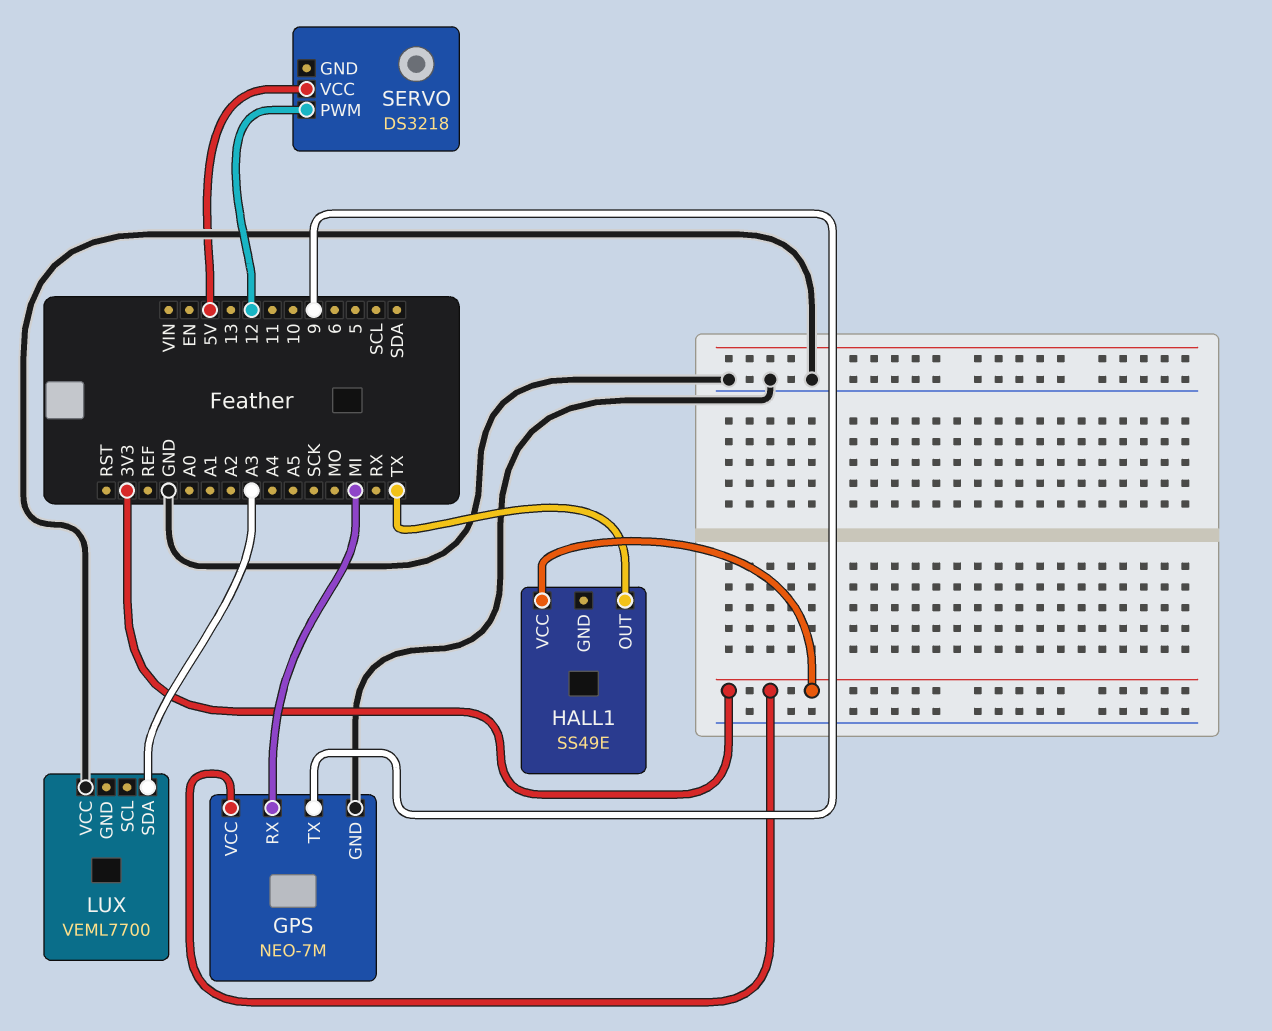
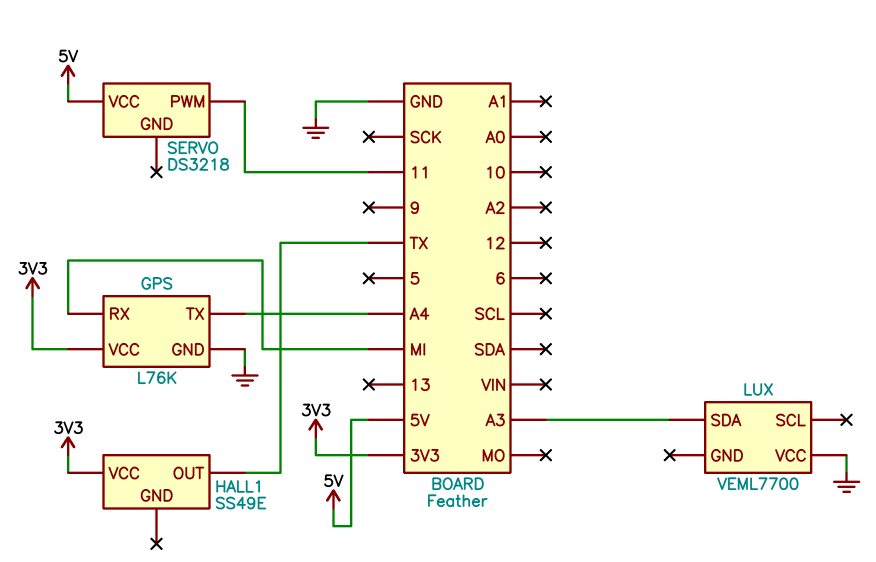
GPS: NEO-7M -> L76K
GPS pin TX: 9 -> A4
SERVO pin PWM: 12 -> 11

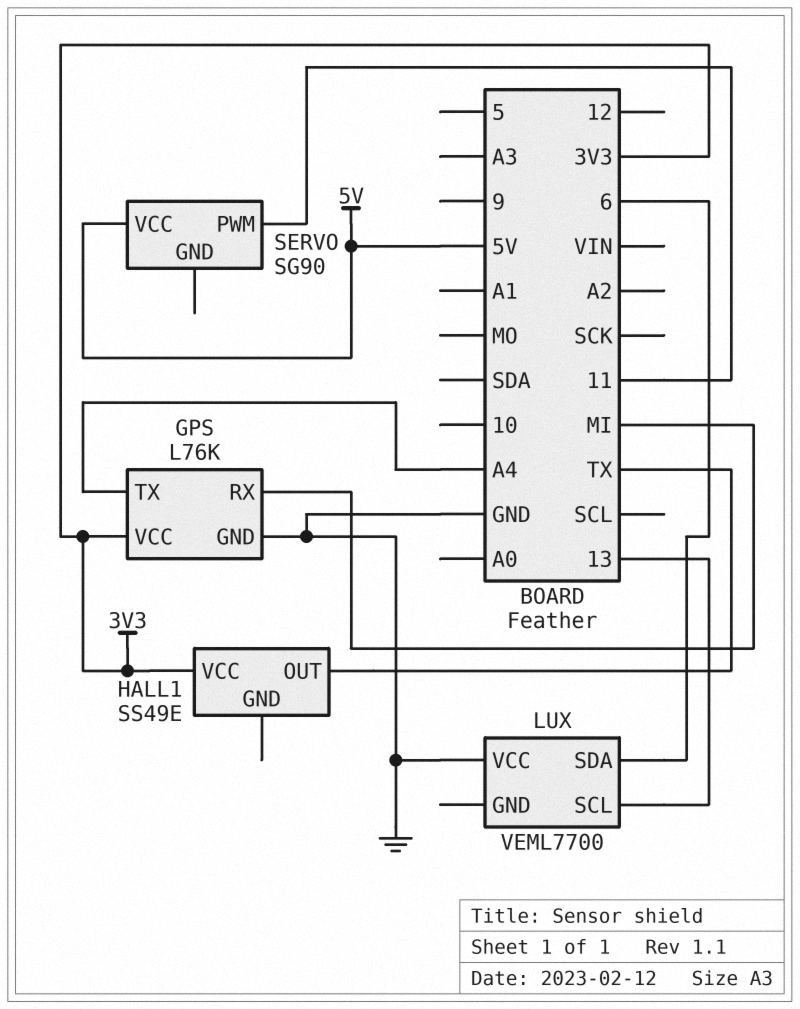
LUX pin SCL: none -> 13
LUX pin SDA: A3 -> 6
SERVO: DS3218 -> SG90

